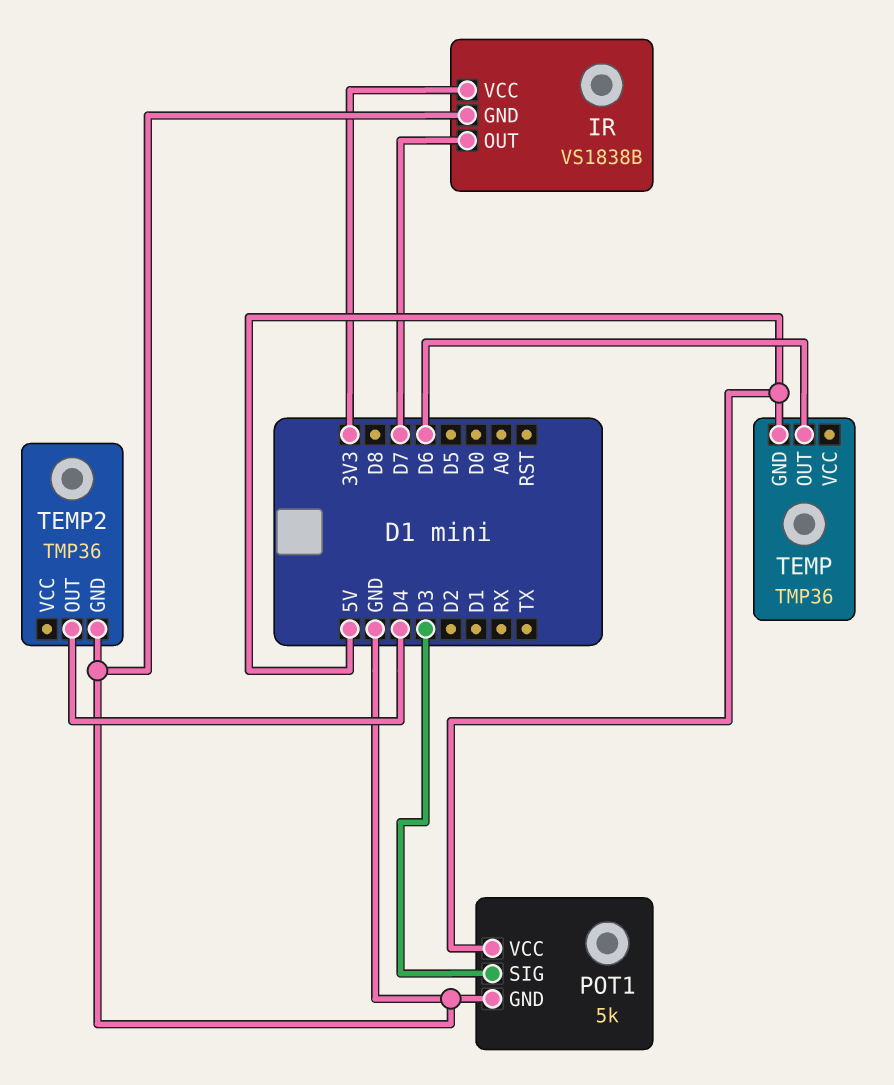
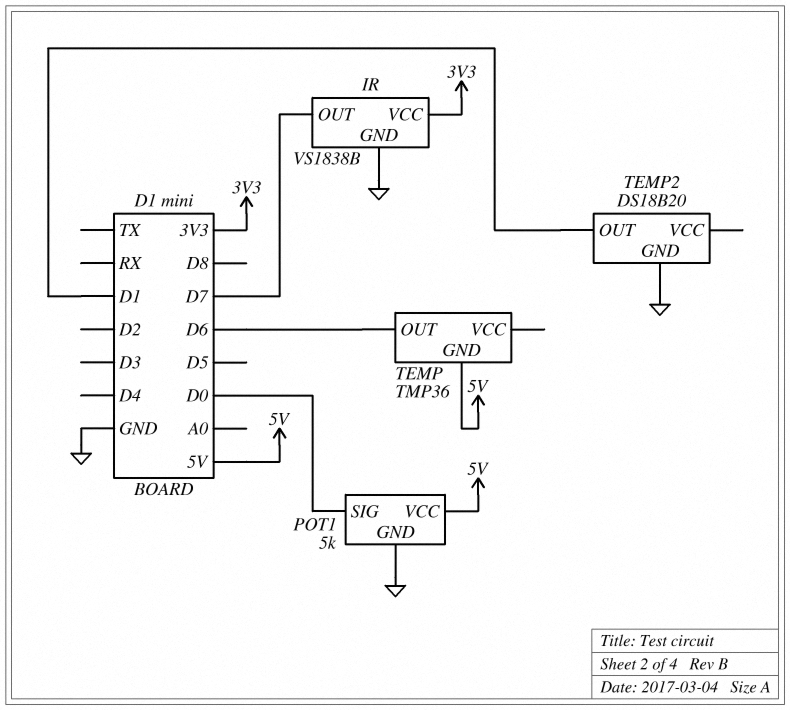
POT1 pin SIG: D3 -> D0
TEMP2: TMP36 -> DS18B20
TEMP2 pin OUT: D4 -> D1

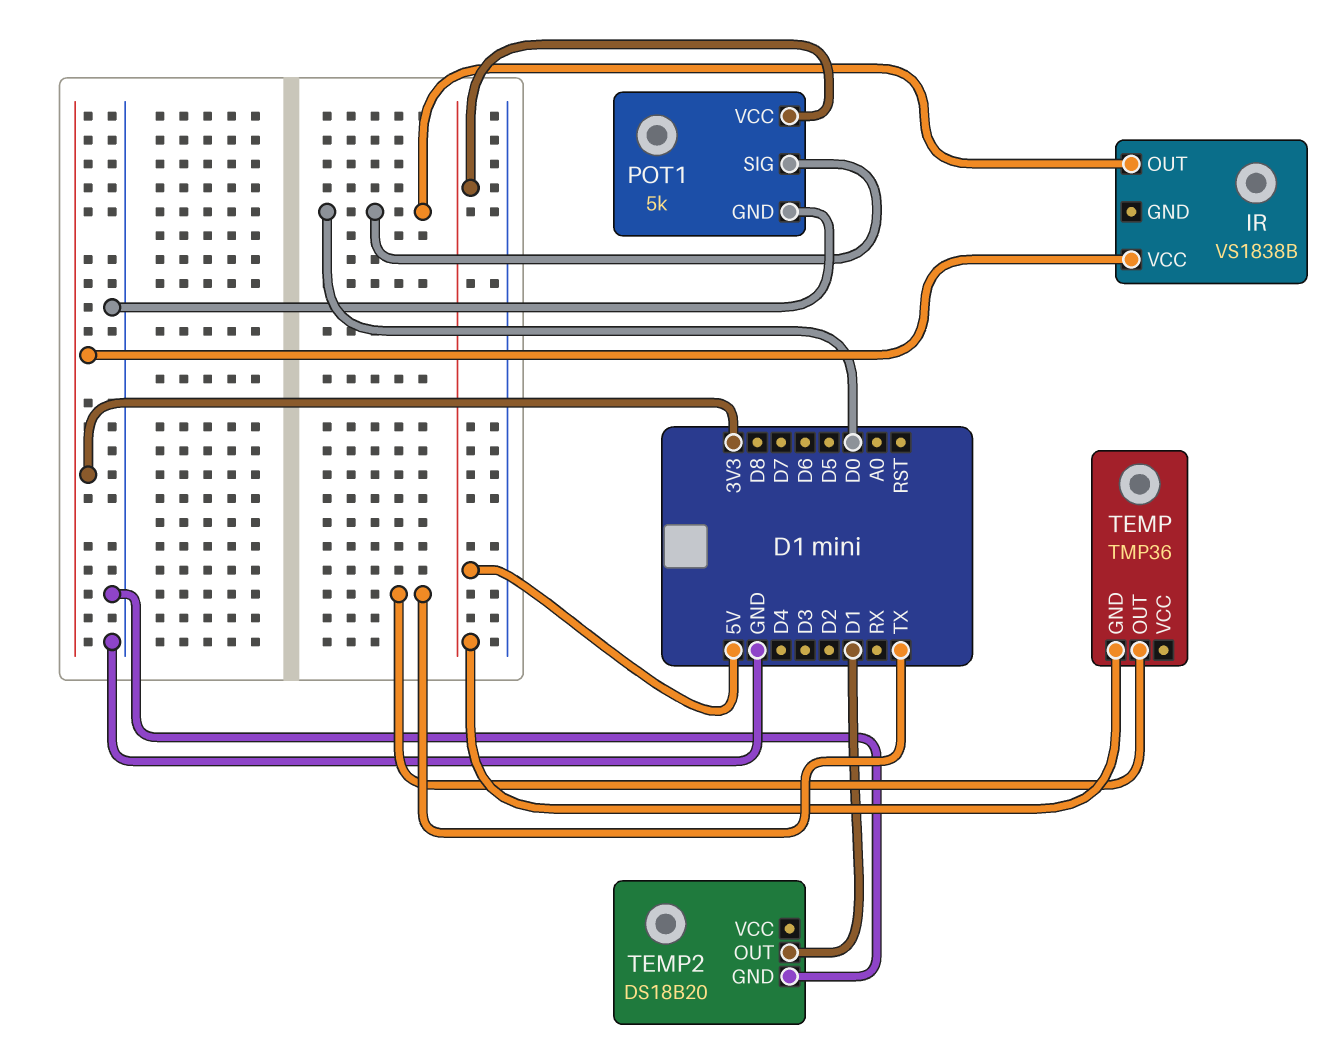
IR pin GND: GND -> none
IR pin OUT: D7 -> D0
TEMP pin OUT: D6 -> TX

